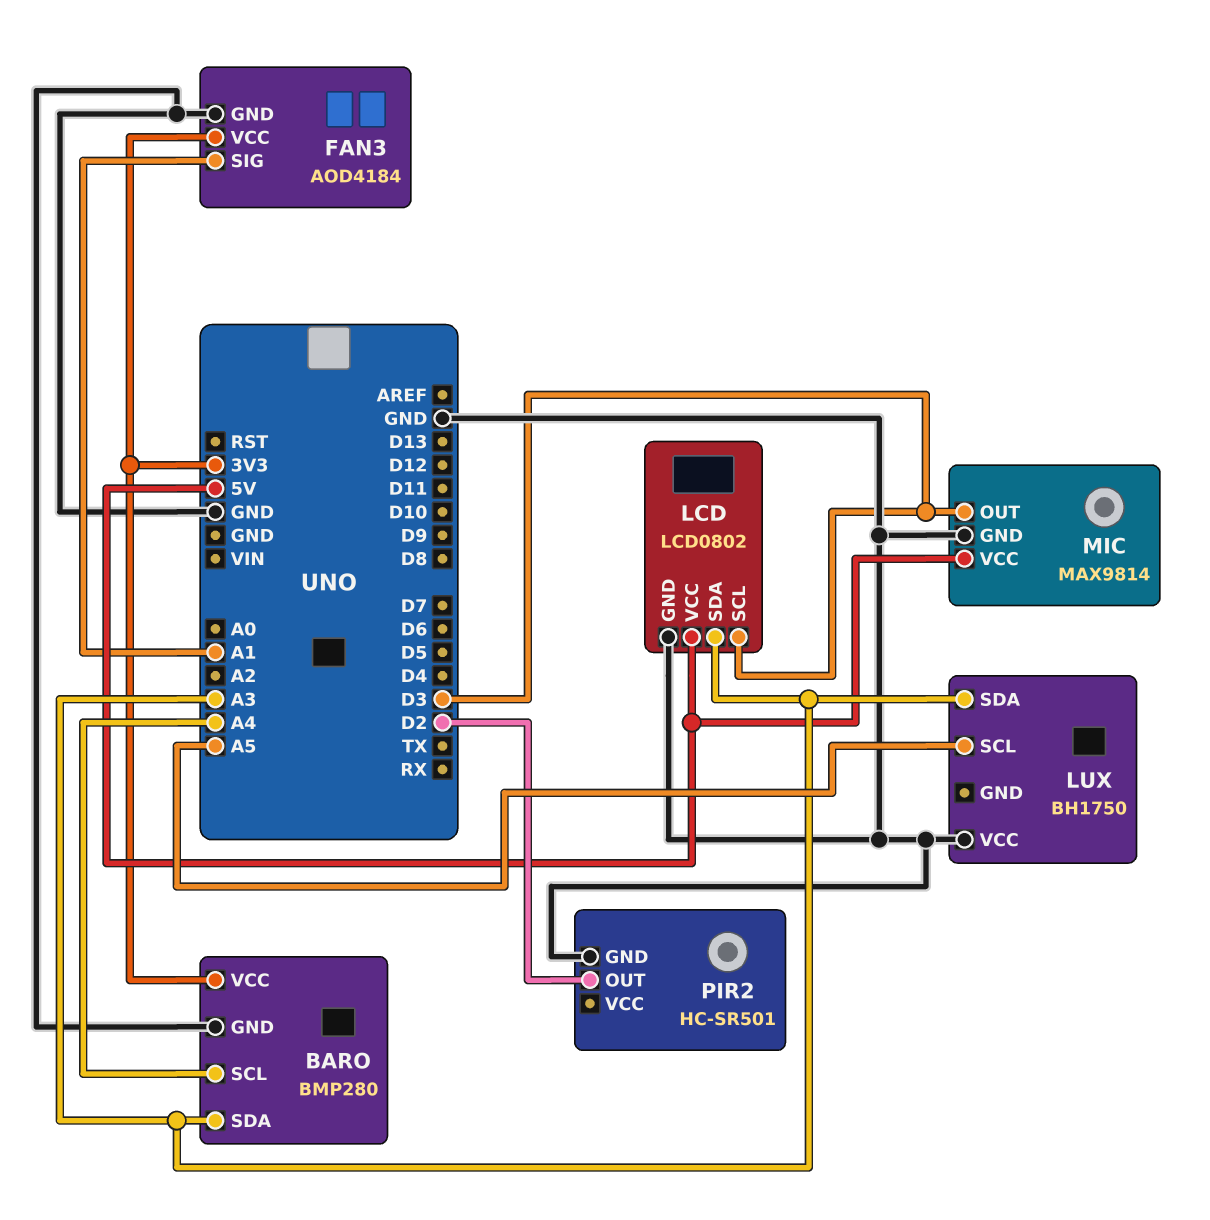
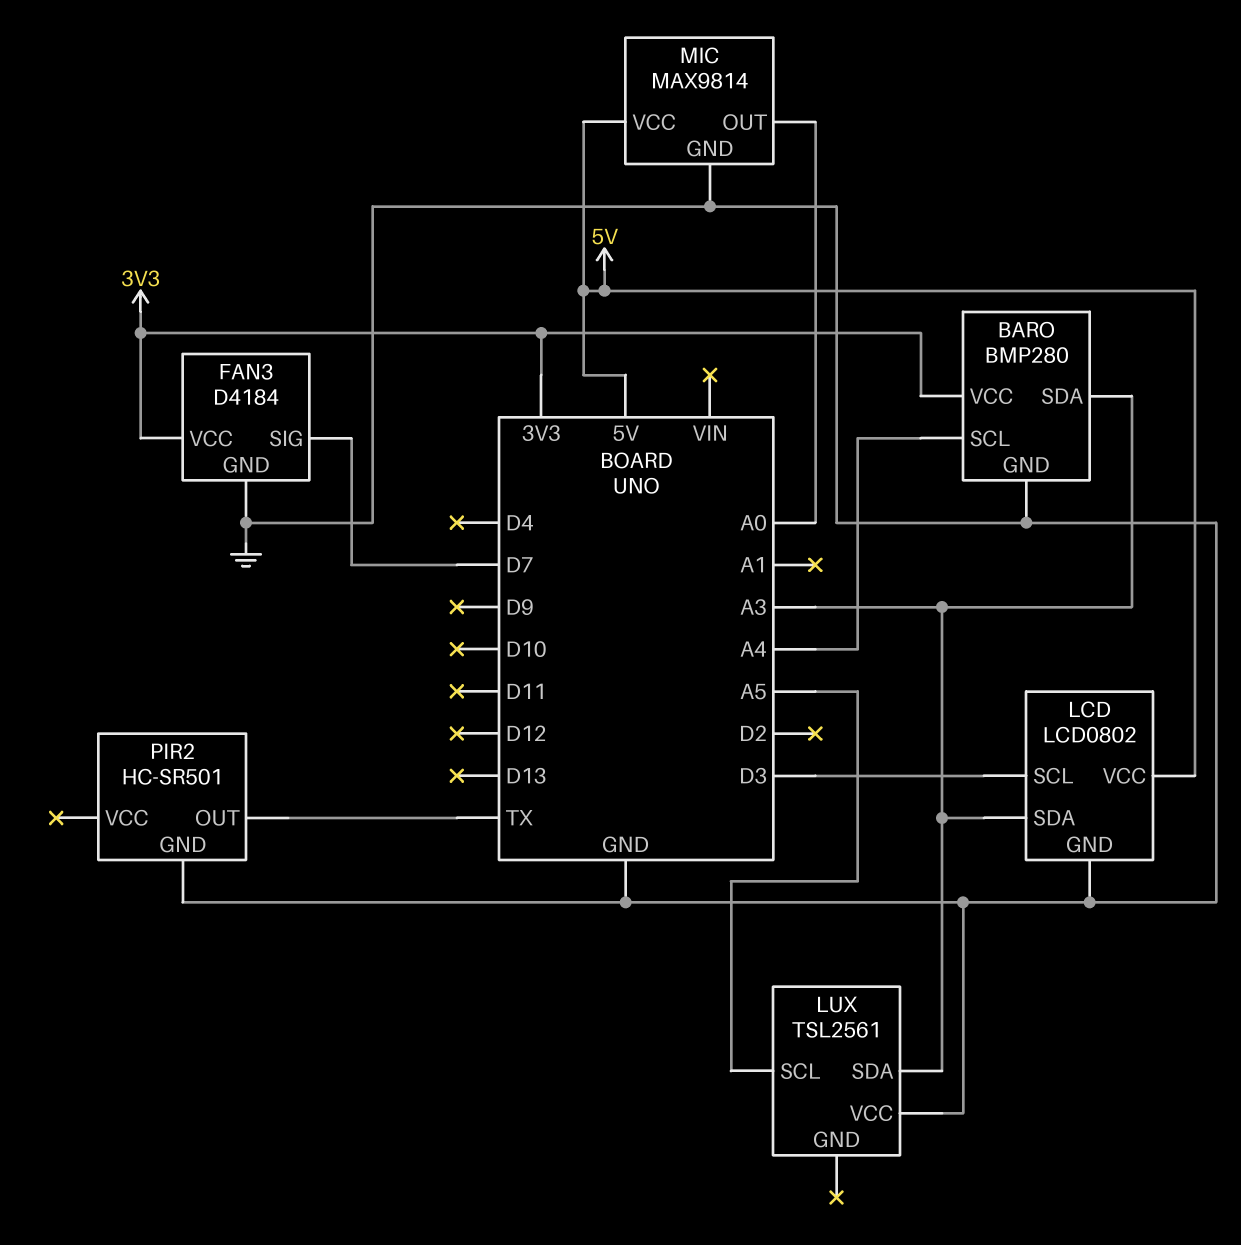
FAN3: AOD4184 -> D4184
FAN3 pin SIG: A1 -> D7
LUX: BH1750 -> TSL2561
MIC pin OUT: D3 -> A0
PIR2 pin OUT: D2 -> TX

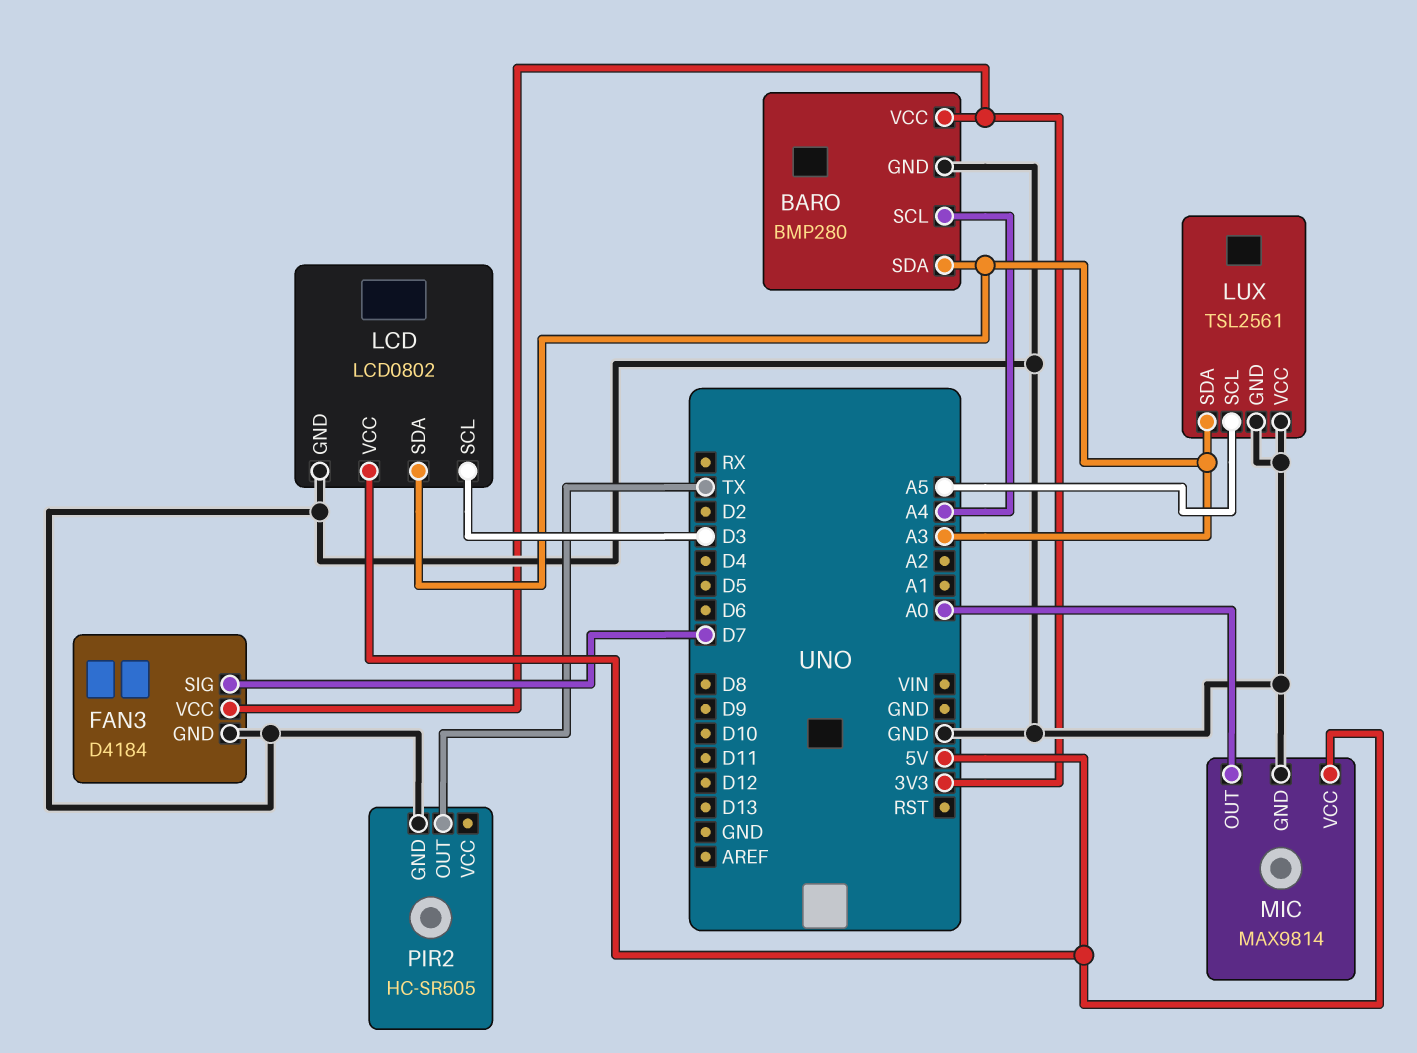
LUX pin GND: none -> GND
PIR2: HC-SR501 -> HC-SR505

